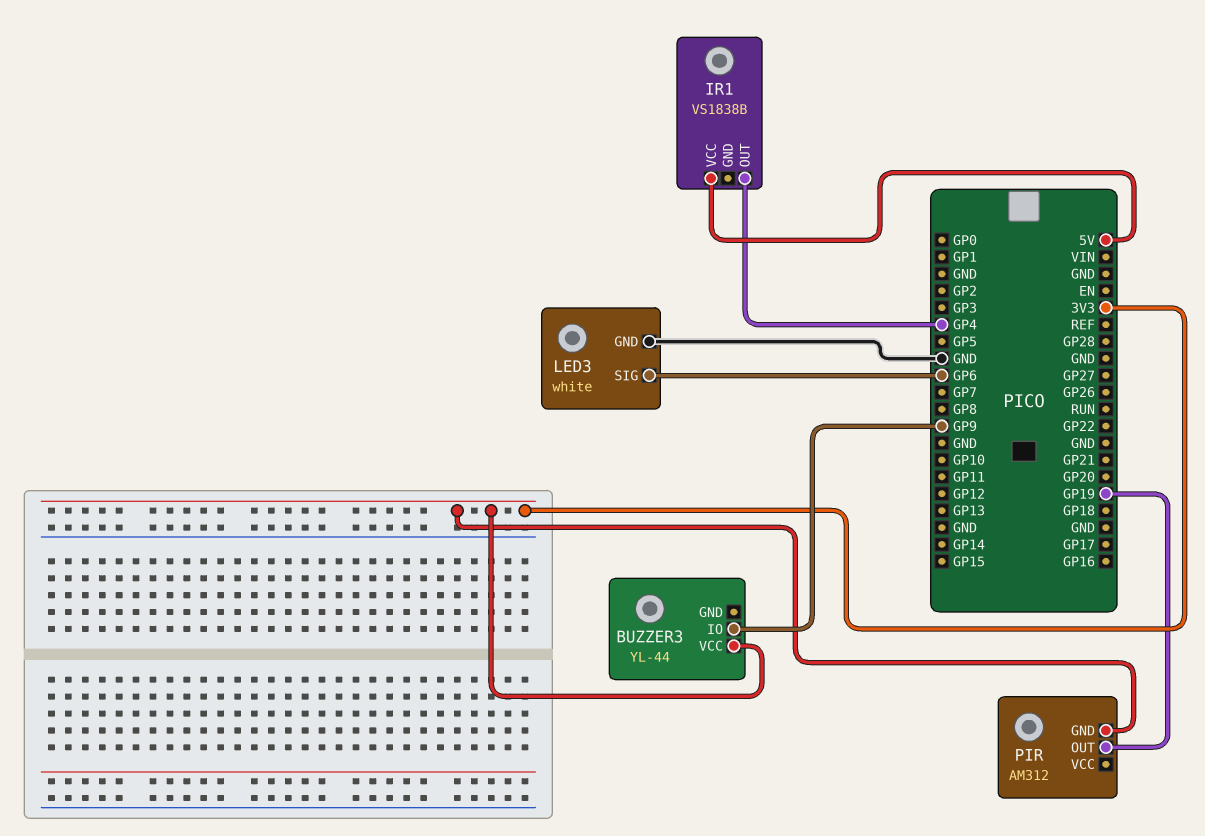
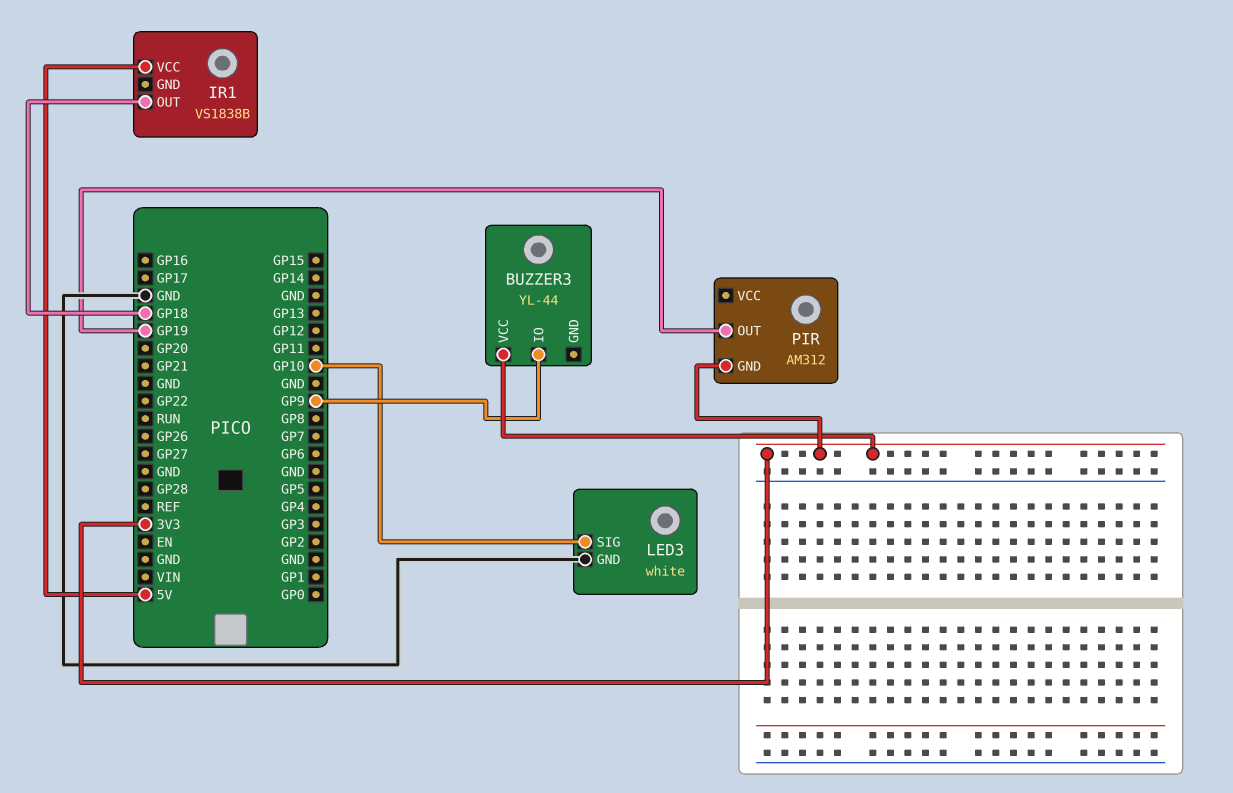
IR1 pin OUT: GP4 -> GP18
LED3 pin SIG: GP6 -> GP10

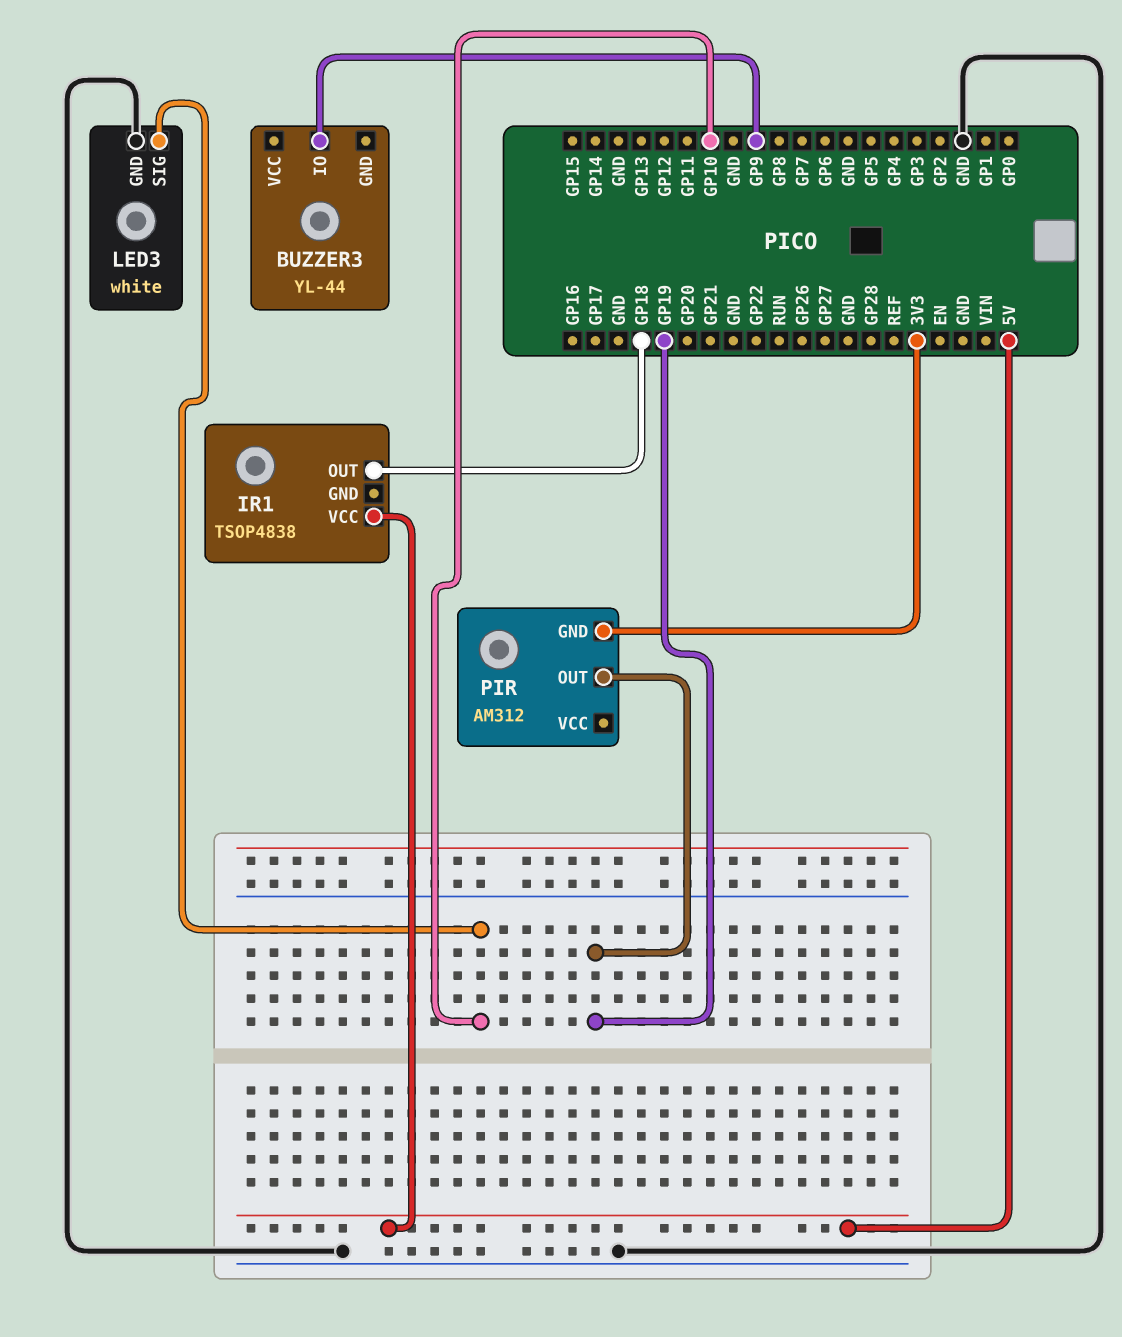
BUZZER3 pin VCC: 3V3 -> none
IR1: VS1838B -> TSOP4838

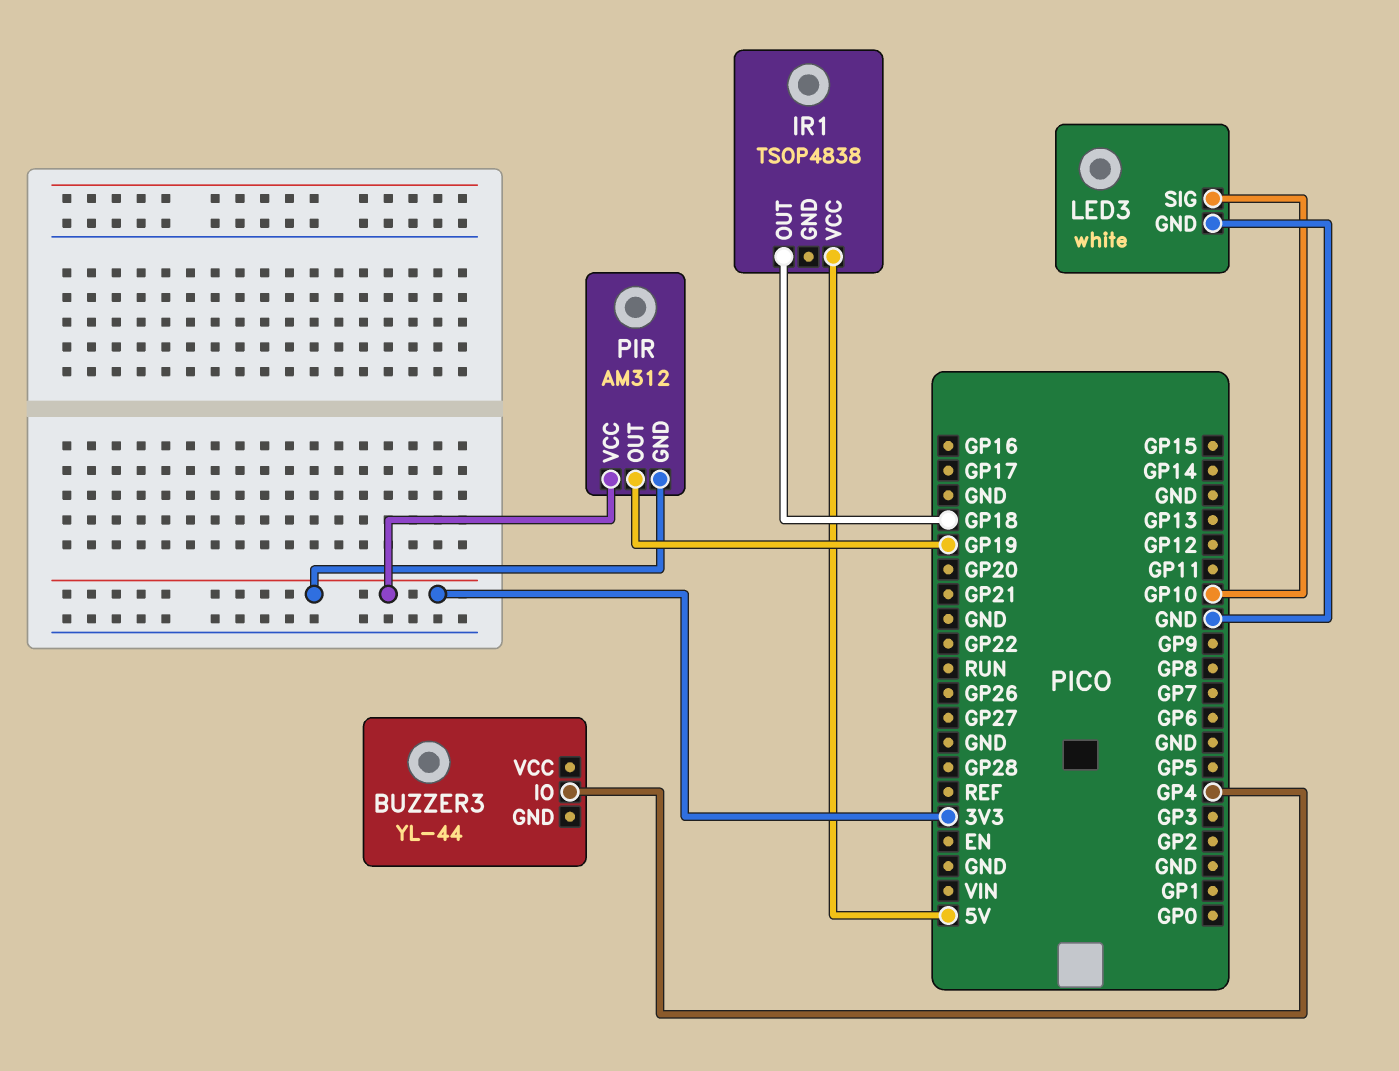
BUZZER3 pin IO: GP9 -> GP4
PIR pin VCC: none -> 3V3

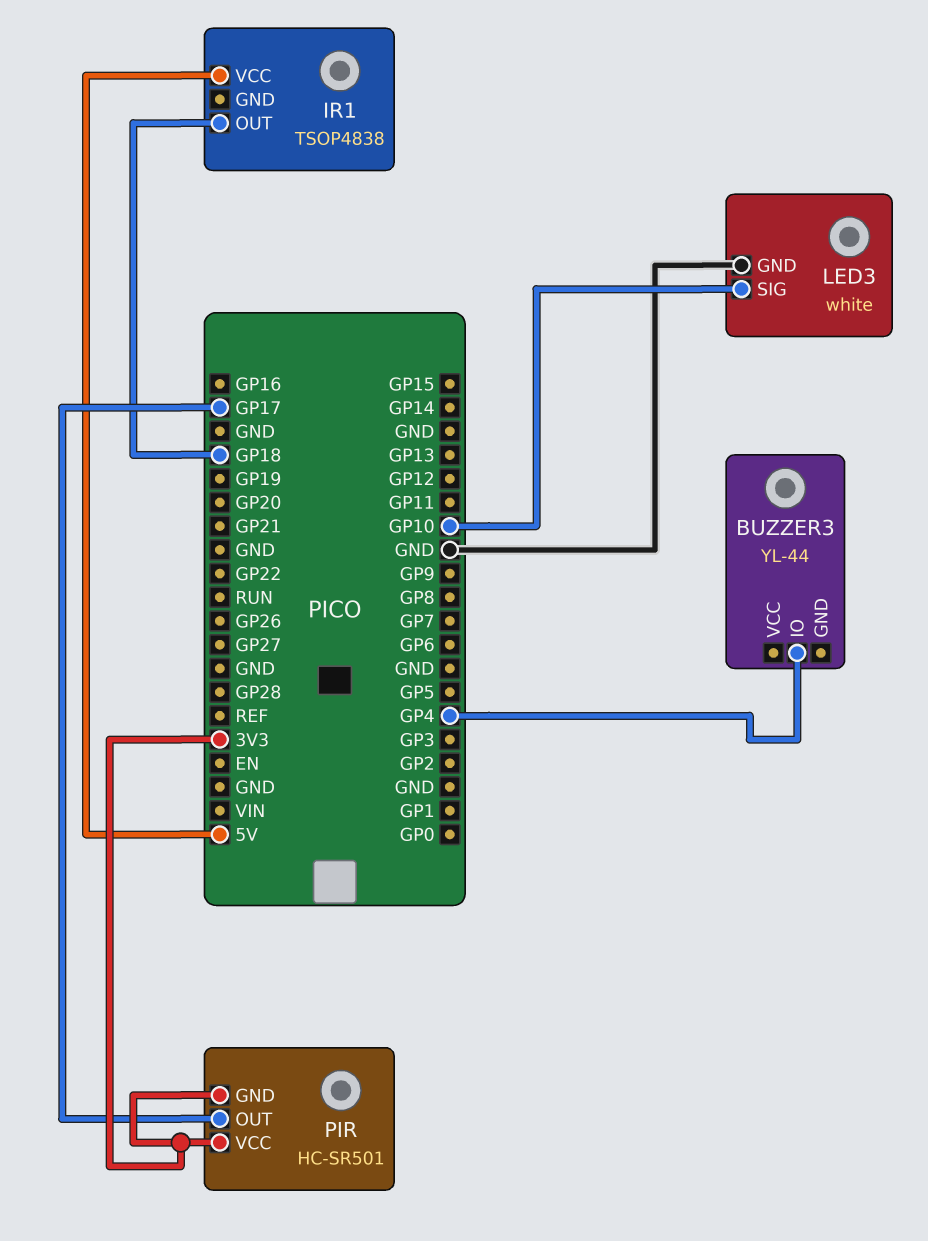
PIR: AM312 -> HC-SR501
PIR pin OUT: GP19 -> GP17

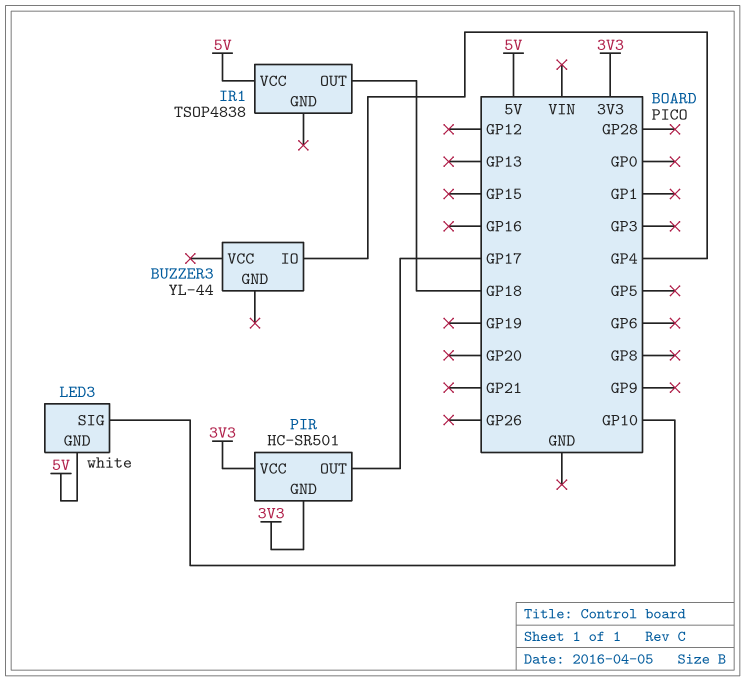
LED3 pin GND: GND -> 5V

